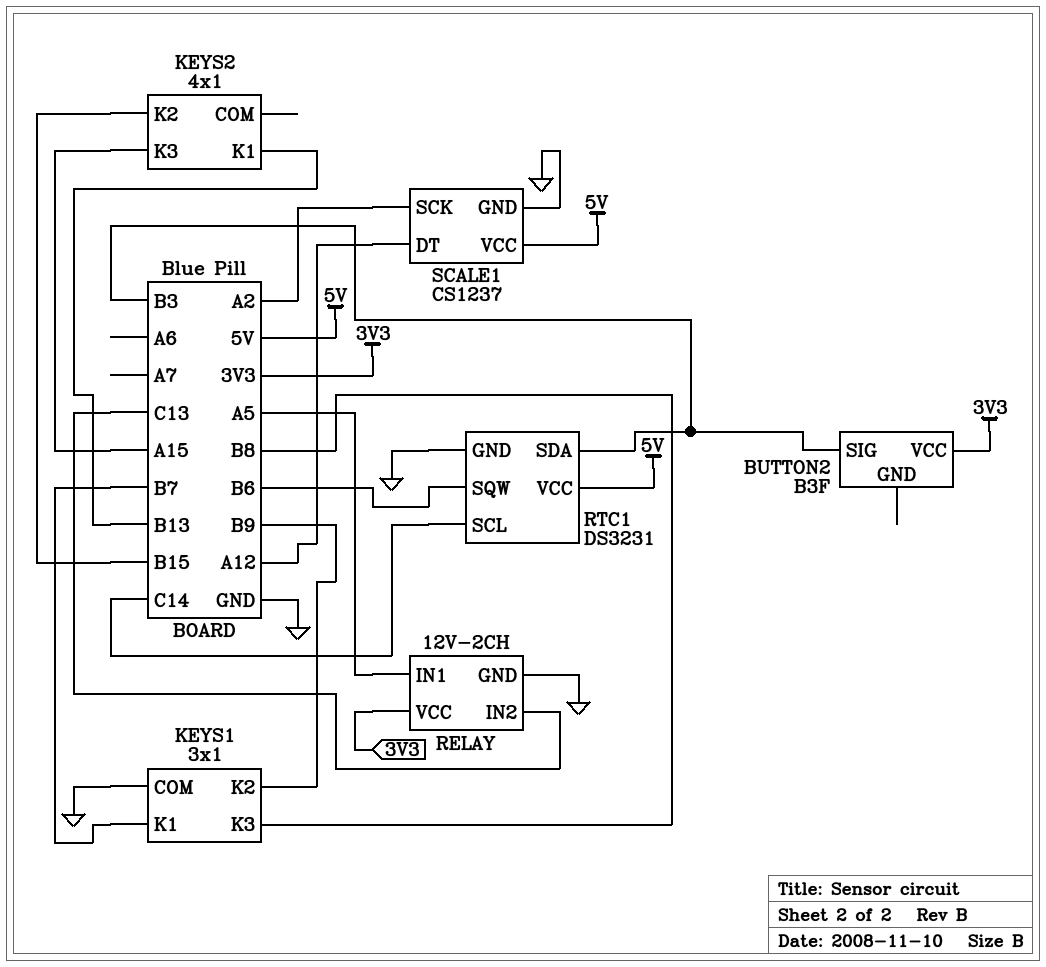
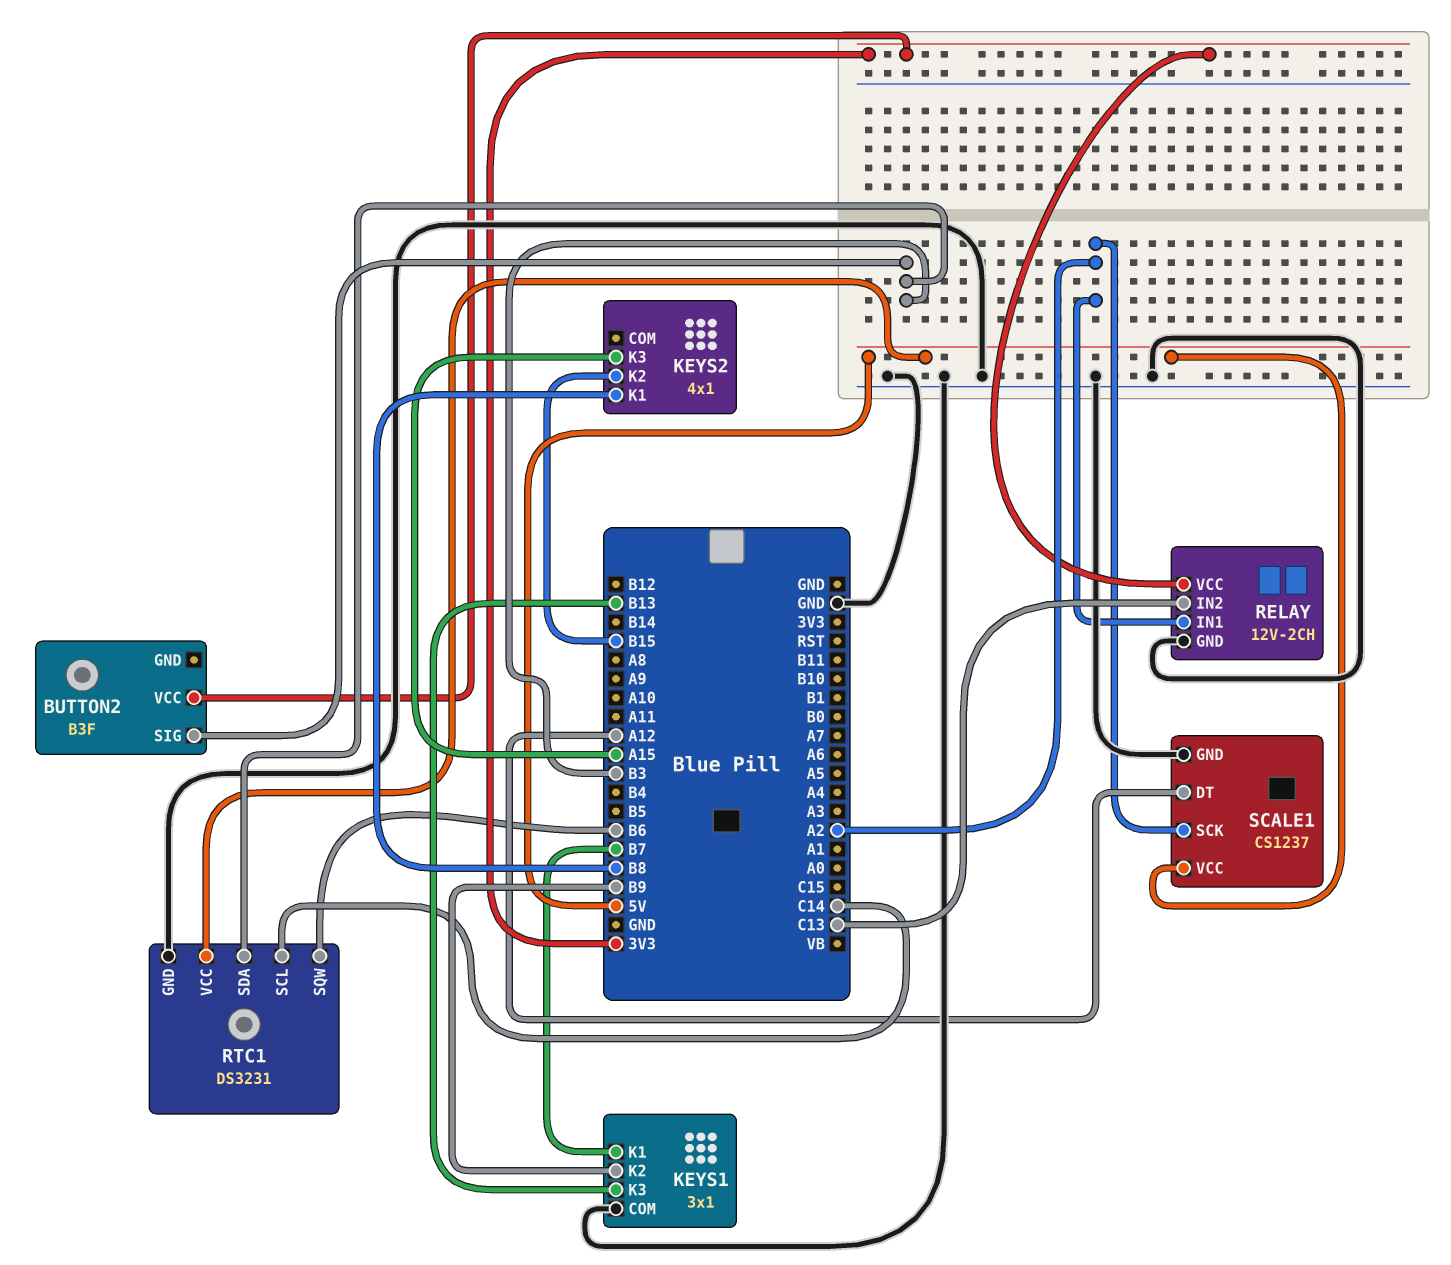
KEYS1 pin K3: B8 -> B13
KEYS2 pin K1: B13 -> B8
RELAY pin IN1: A5 -> A2

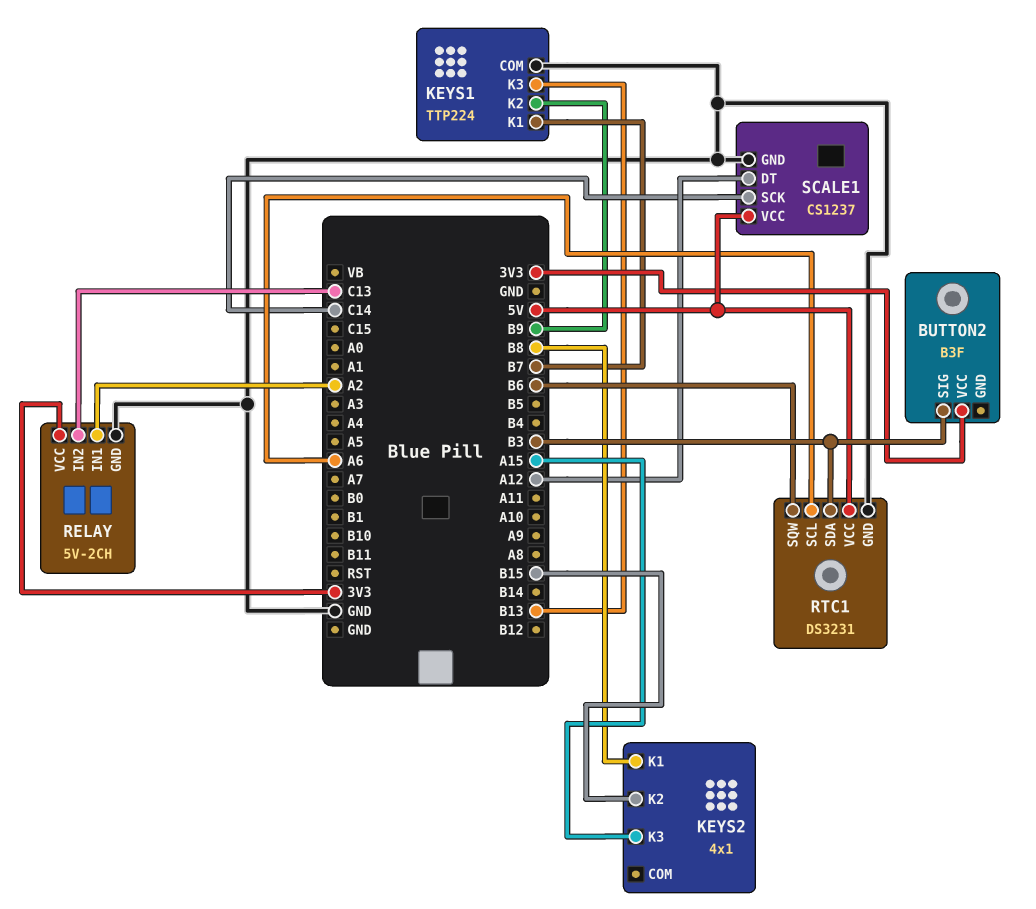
KEYS1: 3x1 -> TTP224
RELAY: 12V-2CH -> 5V-2CH
RTC1 pin SCL: C14 -> A6
SCALE1 pin SCK: A2 -> C14

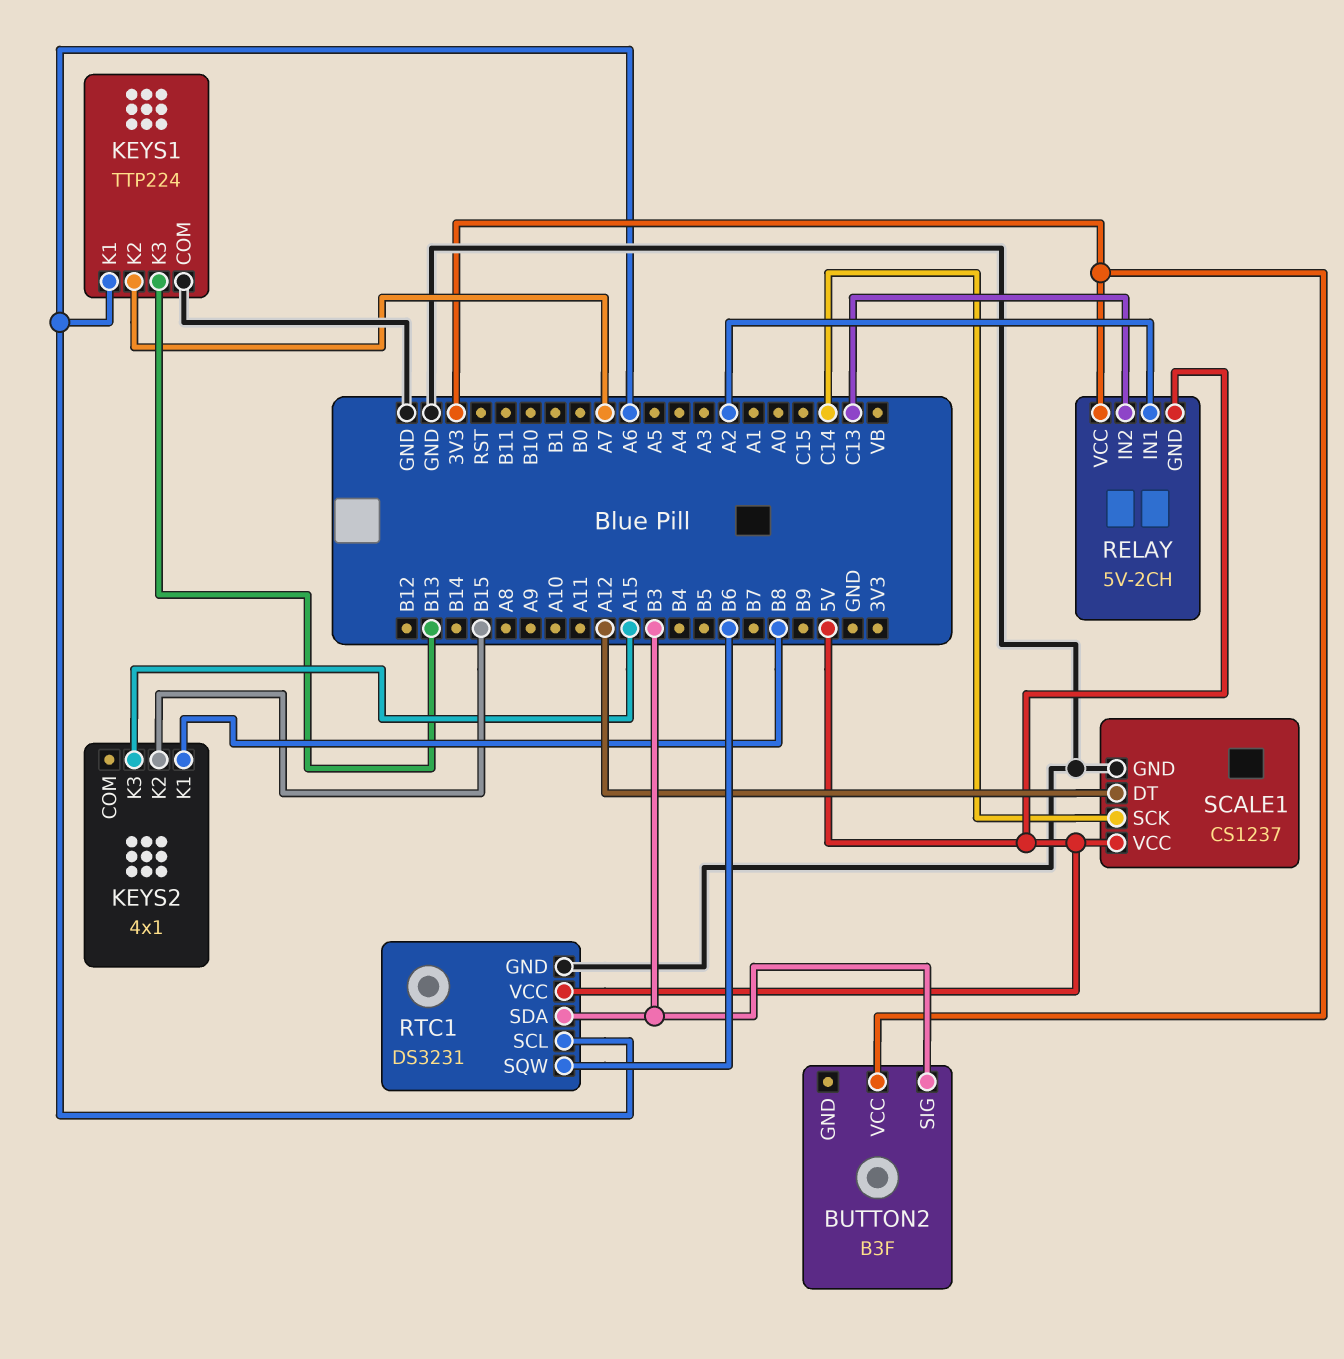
KEYS1 pin K1: B7 -> A6
KEYS1 pin K2: B9 -> A7
RELAY pin GND: GND -> 5V

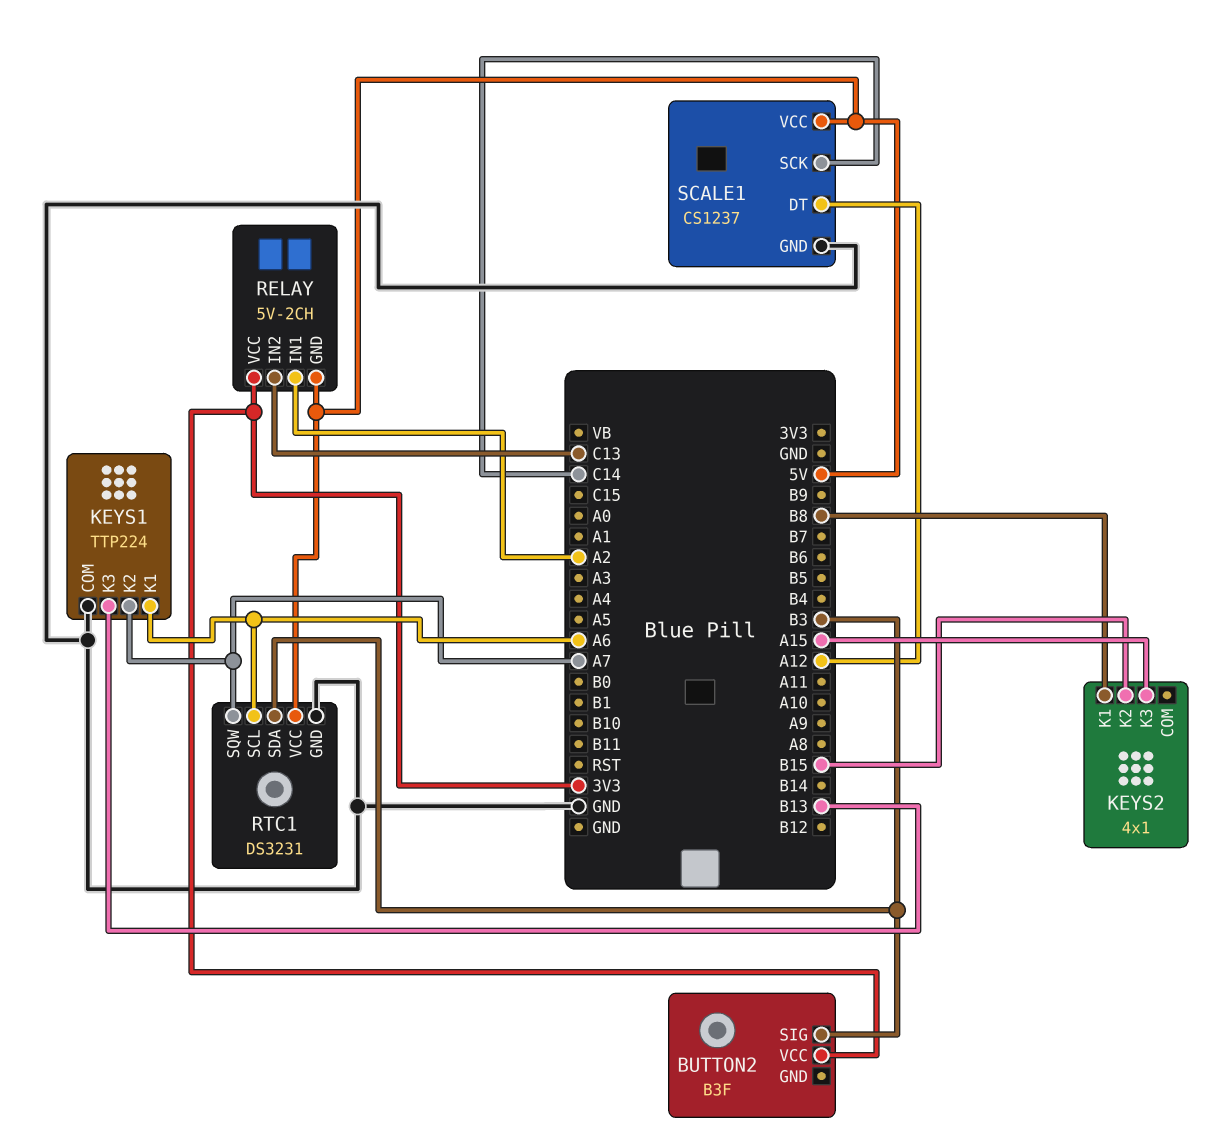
RTC1 pin SQW: B6 -> A7

